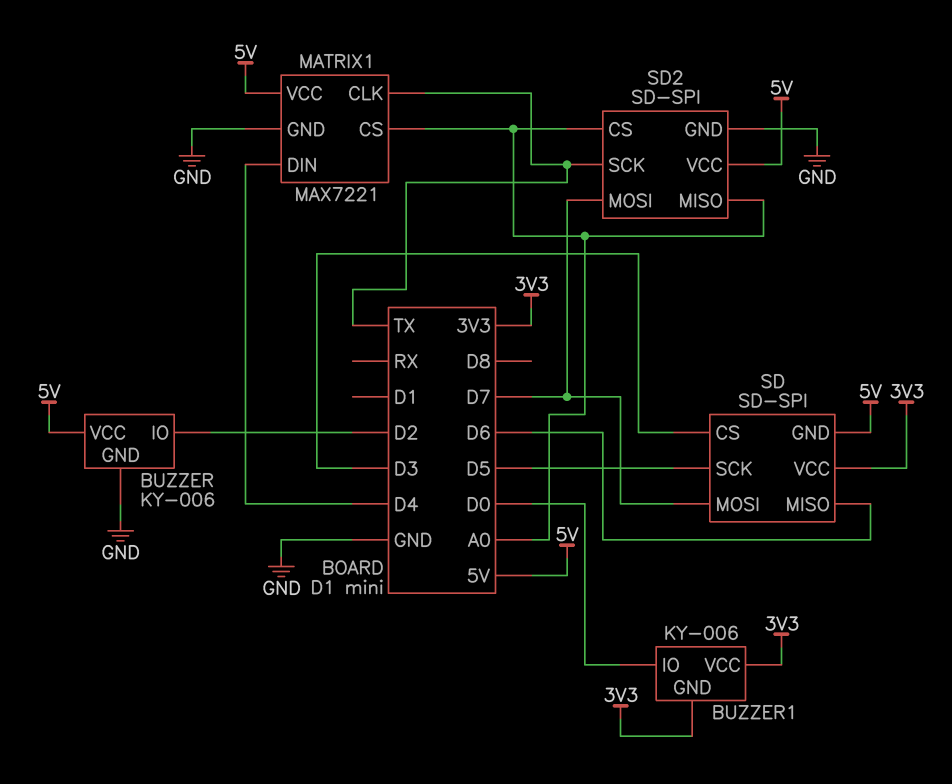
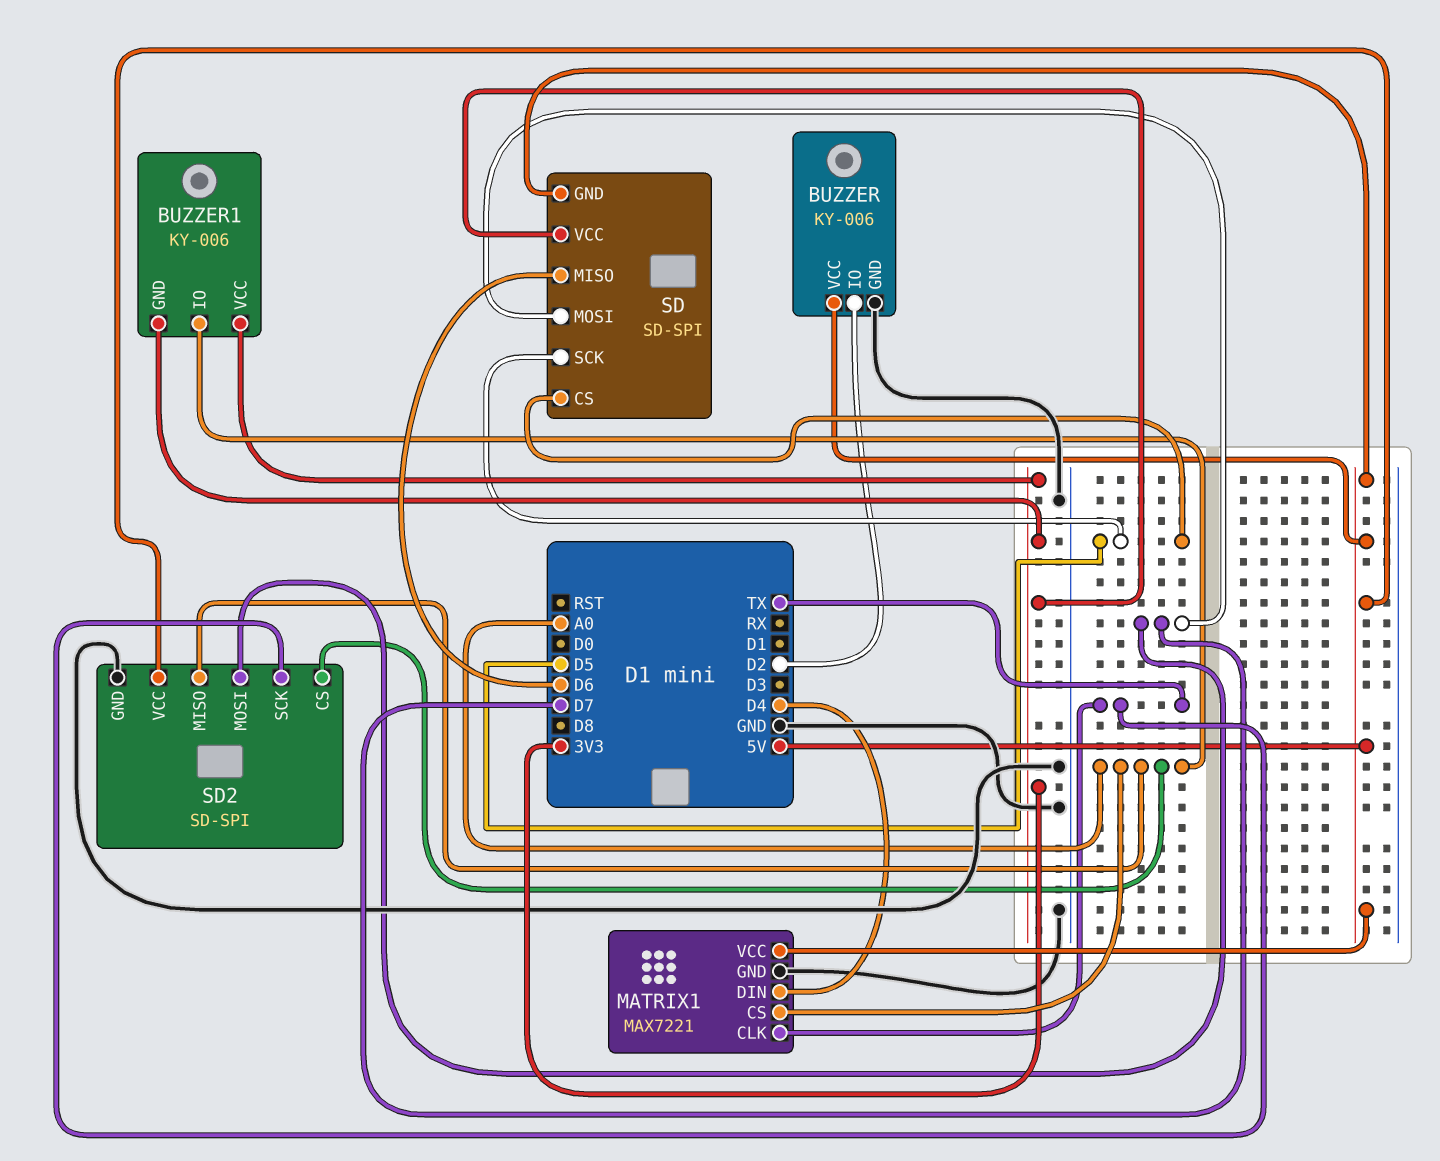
BUZZER1 pin IO: D0 -> A0
SD pin CS: D3 -> D5

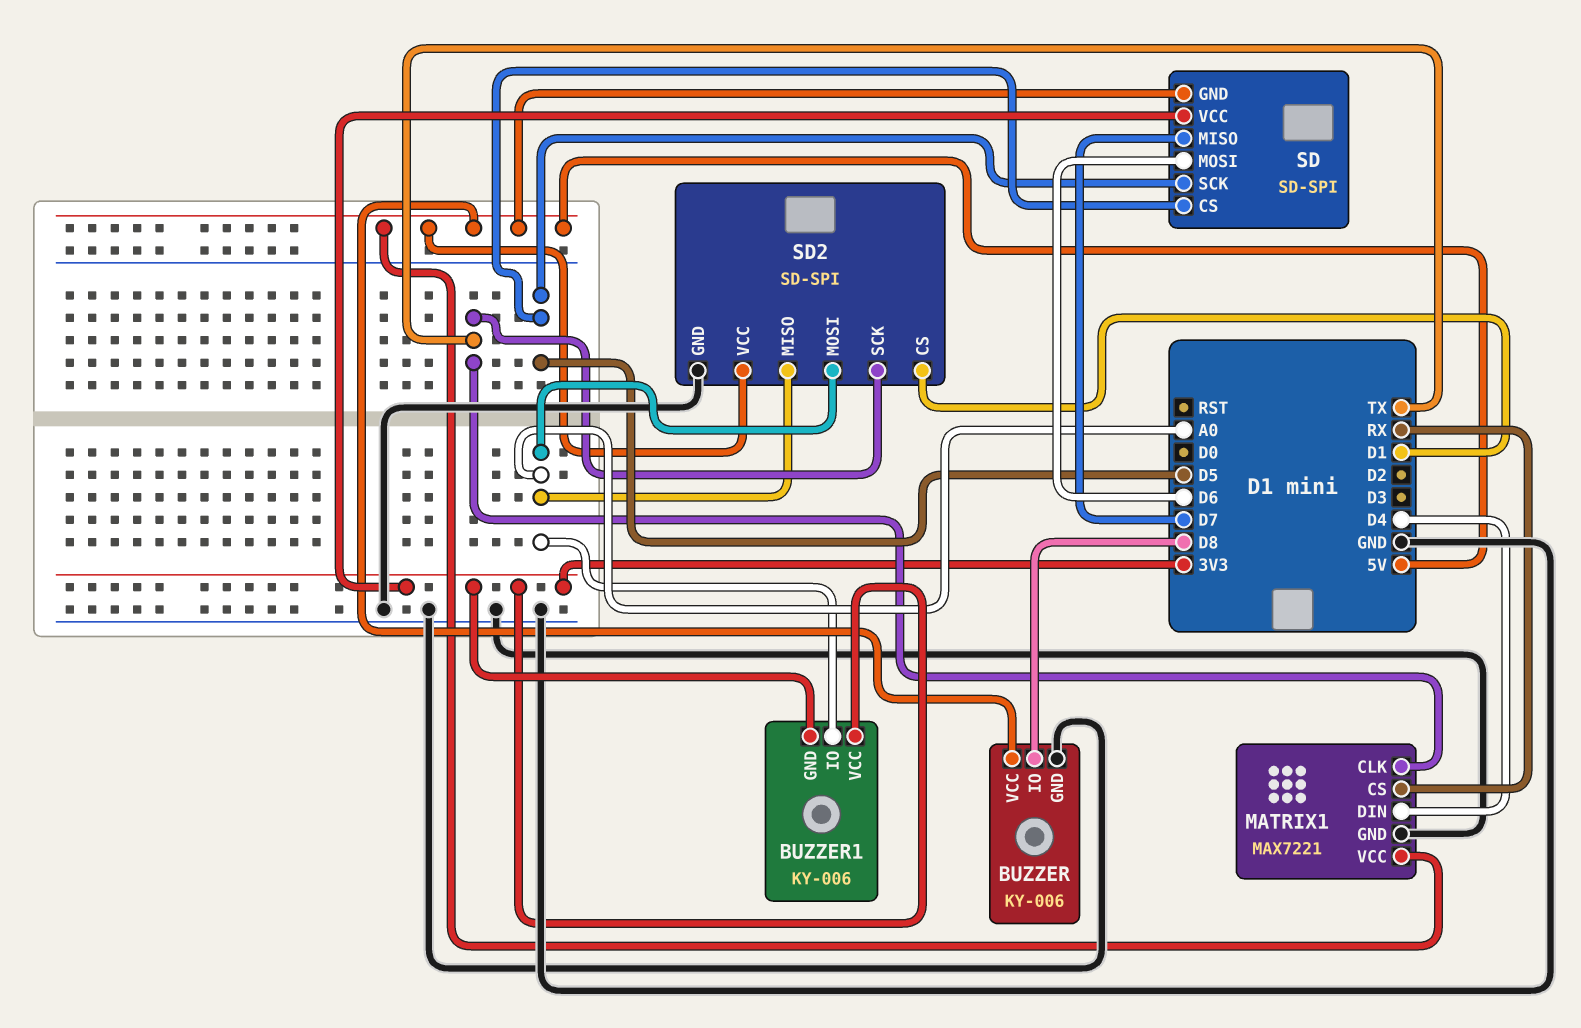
BUZZER pin IO: D2 -> D8
MATRIX1 pin CS: A0 -> RX
SD pin MISO: D6 -> D7
SD pin MOSI: D7 -> D6
SD2 pin CS: A0 -> D1
SD2 pin MOSI: D7 -> A0

